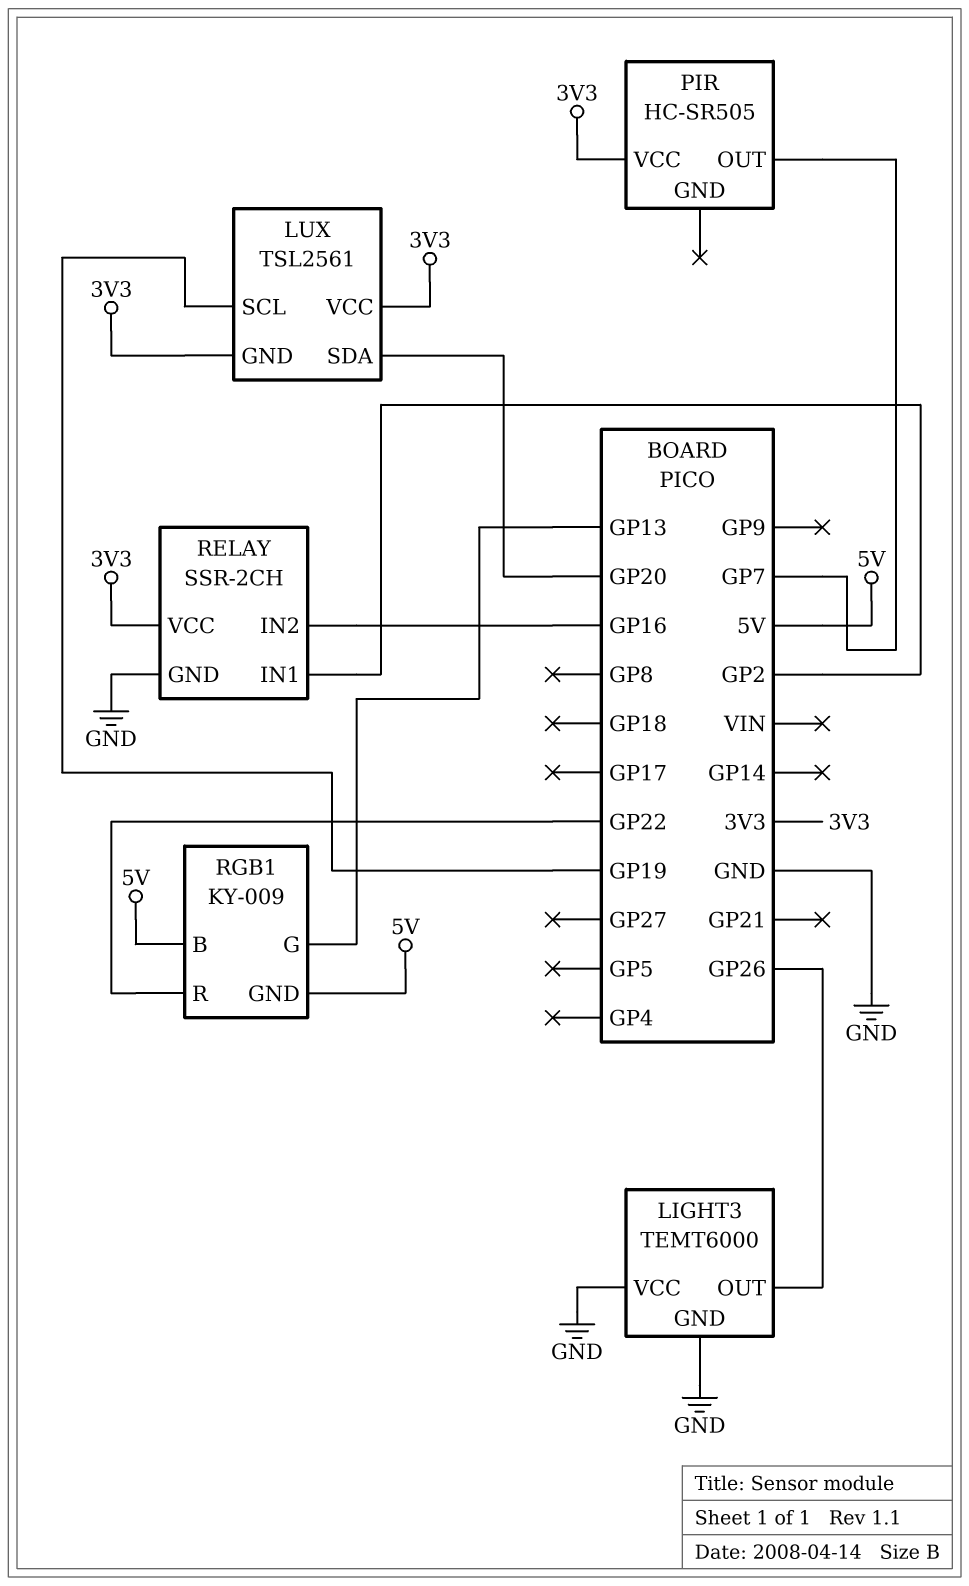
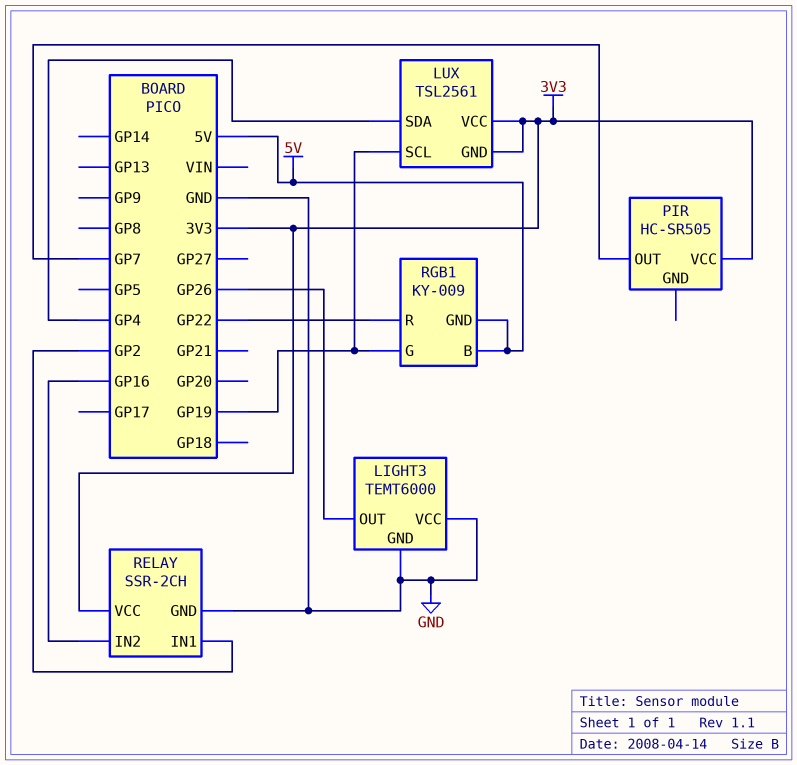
LUX pin SDA: GP20 -> GP4
RGB1 pin G: GP13 -> GP19

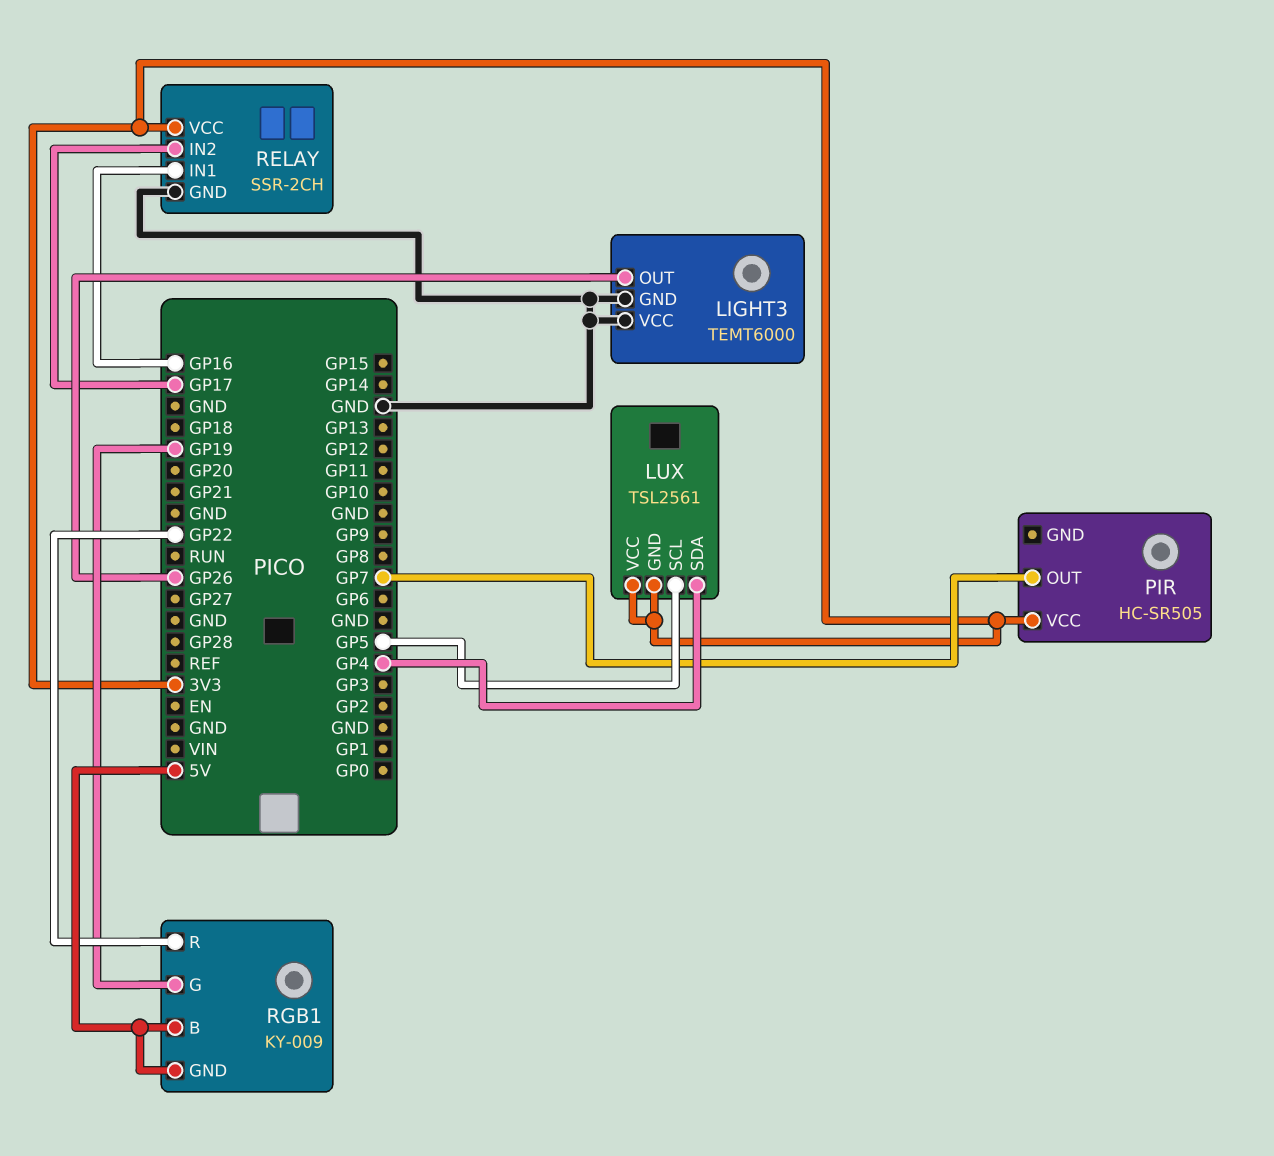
LUX pin SCL: GP19 -> GP5
RELAY pin IN1: GP2 -> GP16
RELAY pin IN2: GP16 -> GP17

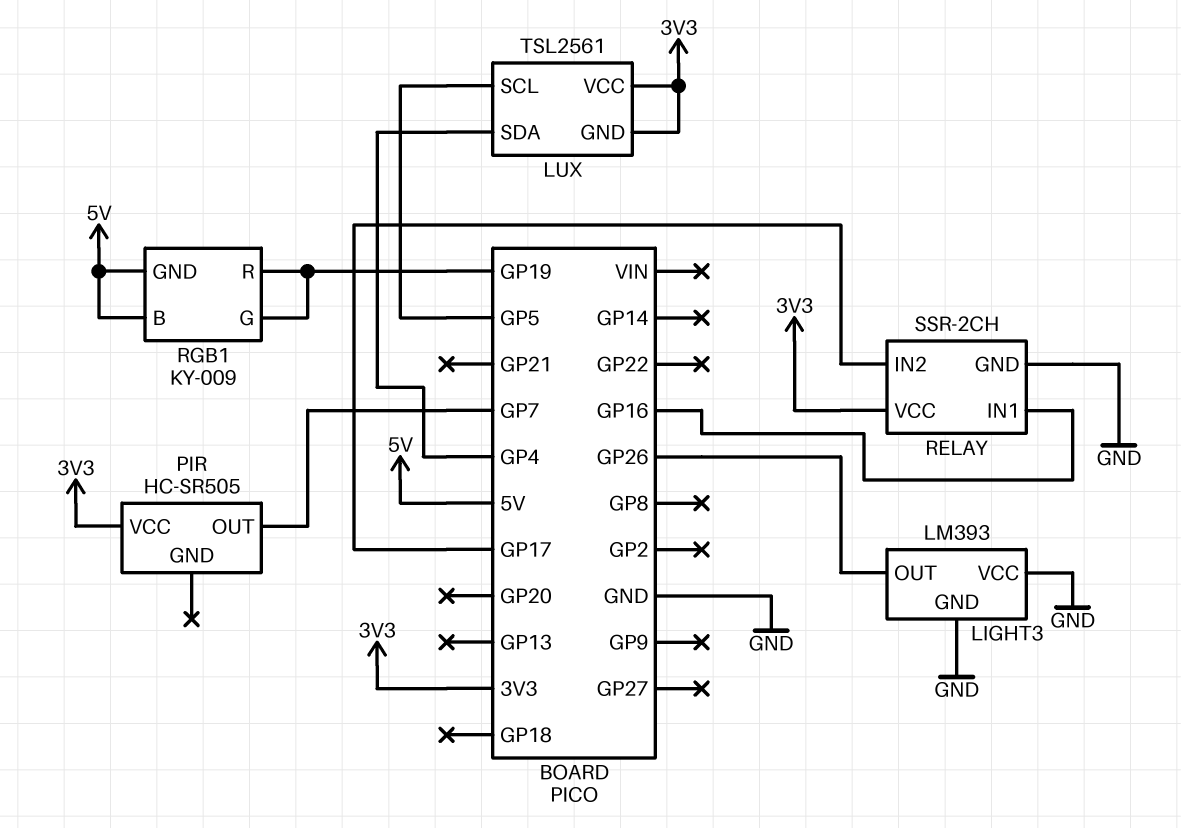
LIGHT3: TEMT6000 -> LM393
RGB1 pin R: GP22 -> GP19

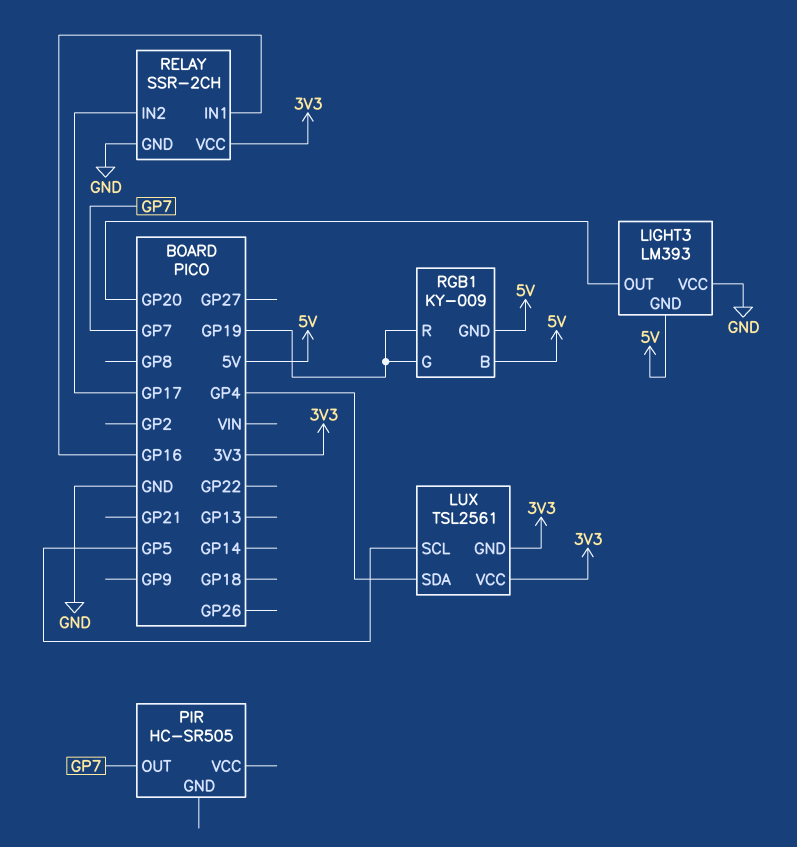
LIGHT3 pin GND: GND -> 5V
LIGHT3 pin OUT: GP26 -> GP20
PIR pin VCC: 3V3 -> none

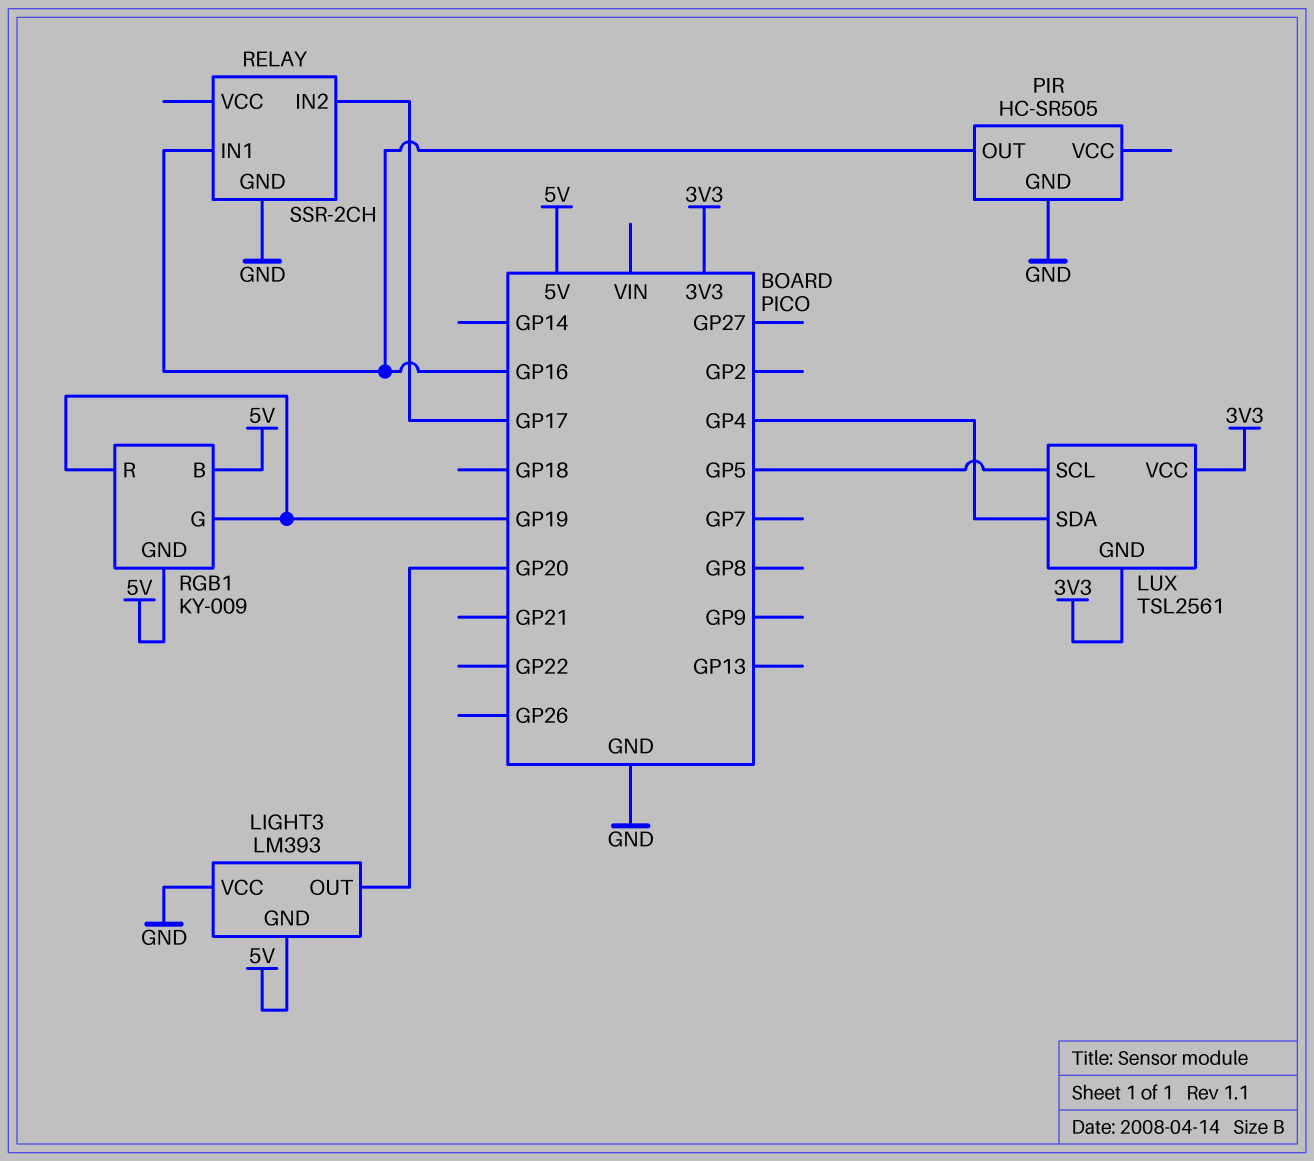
PIR pin GND: none -> GND
PIR pin OUT: GP7 -> GP16
RELAY pin VCC: 3V3 -> none

